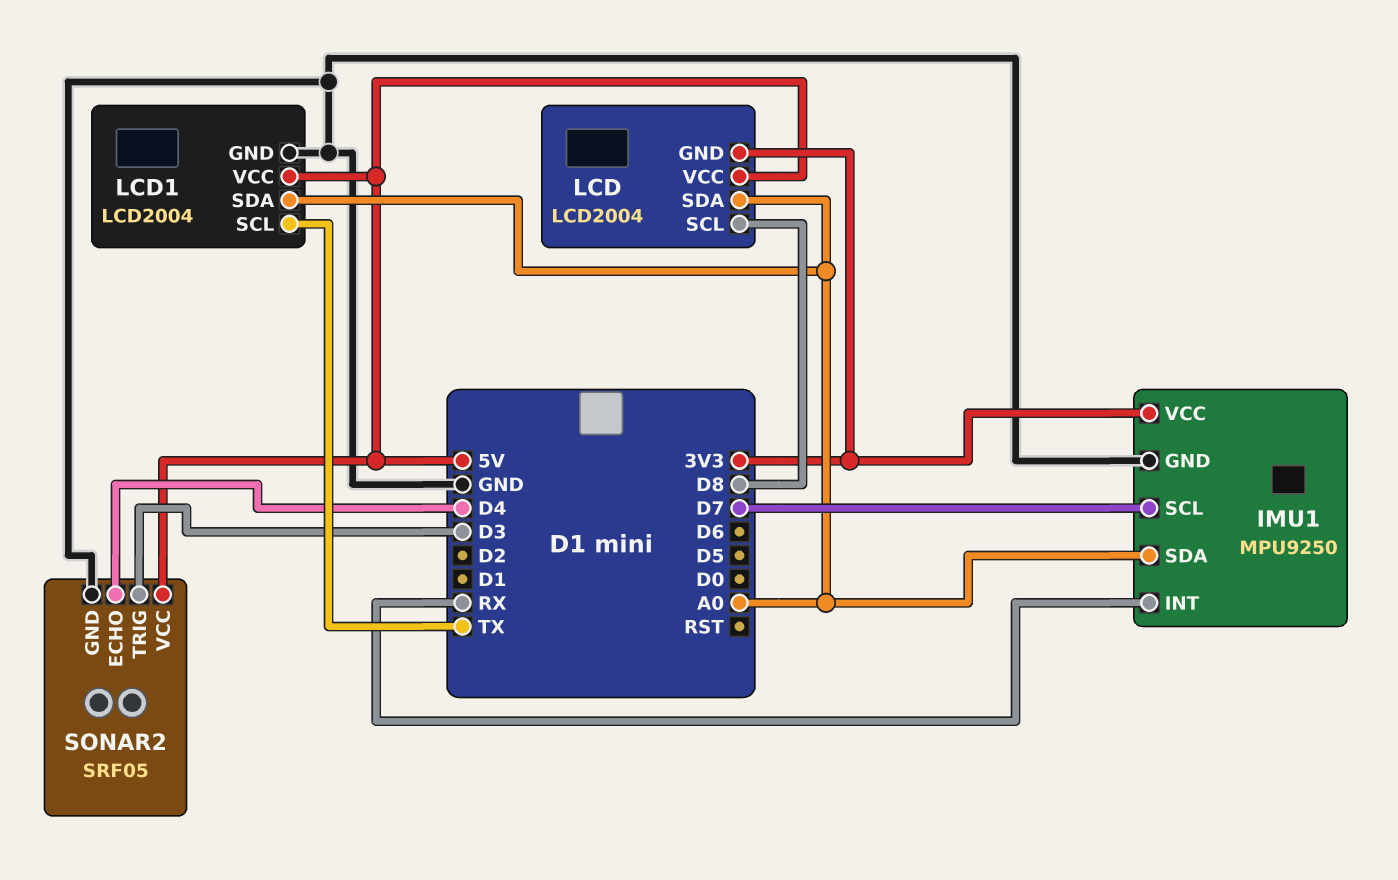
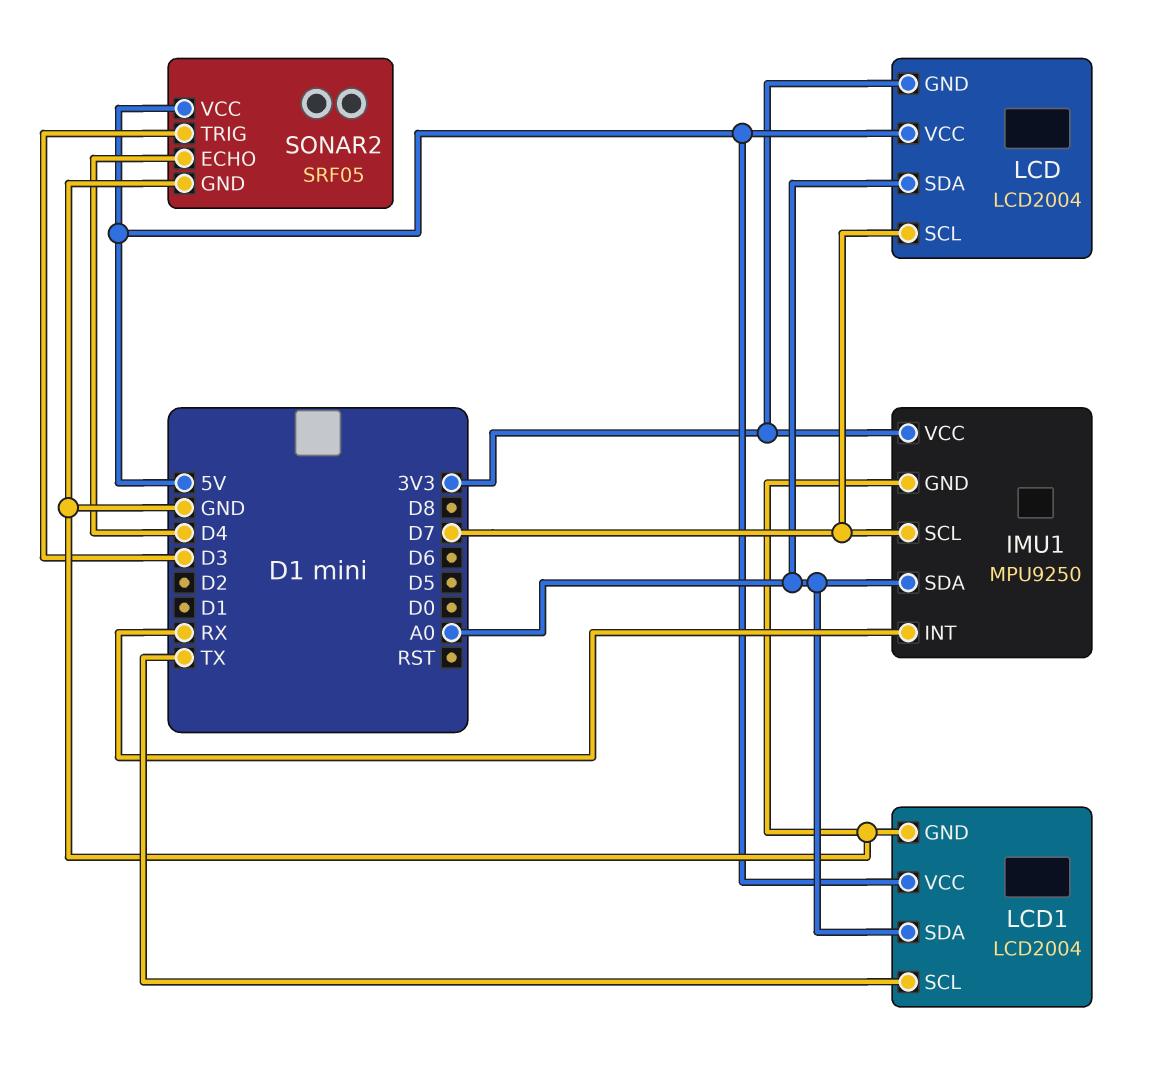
LCD pin SCL: D8 -> D7

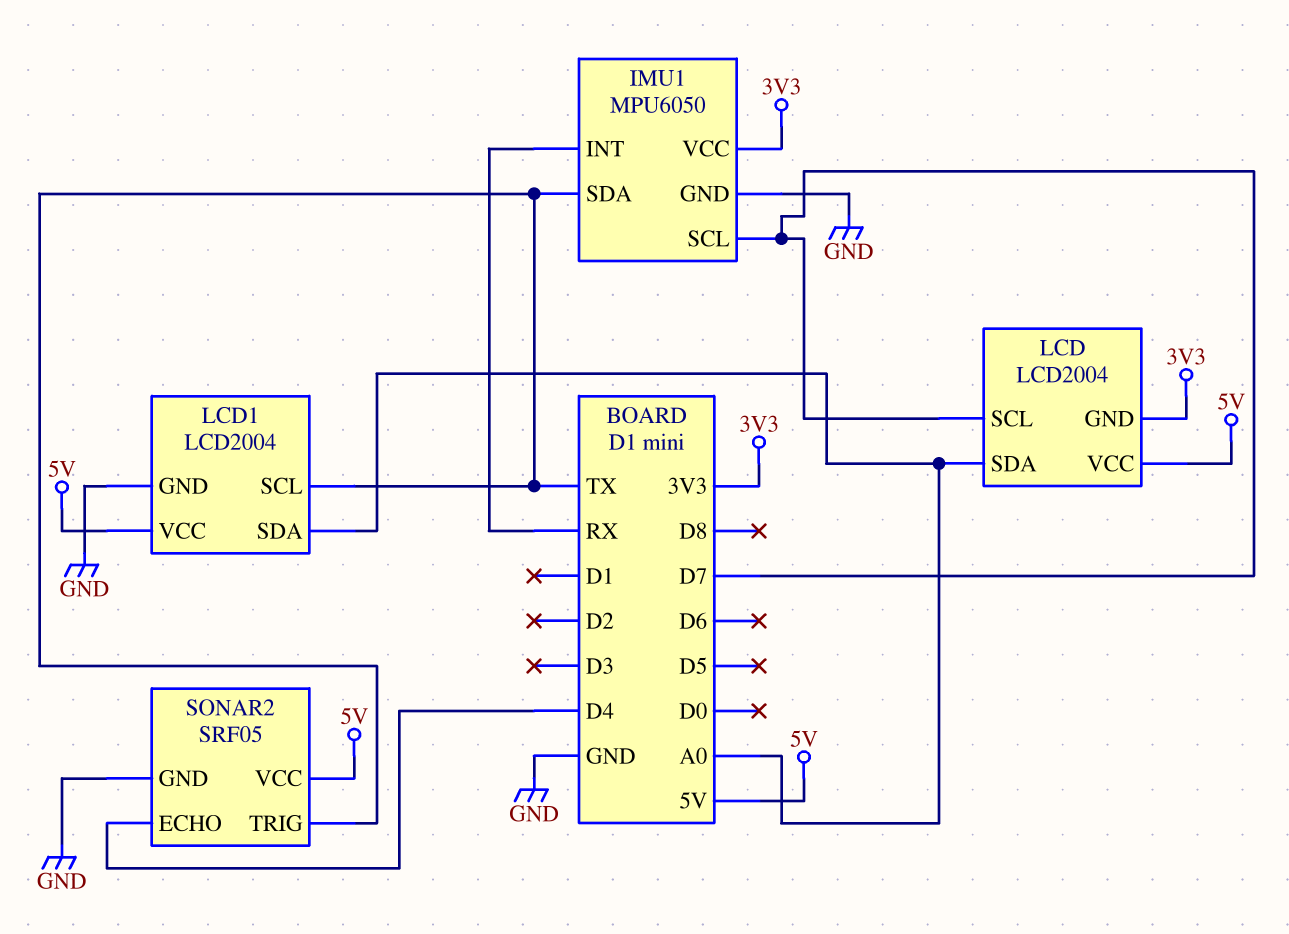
IMU1: MPU9250 -> MPU6050
IMU1 pin SDA: A0 -> TX
SONAR2 pin TRIG: D3 -> TX

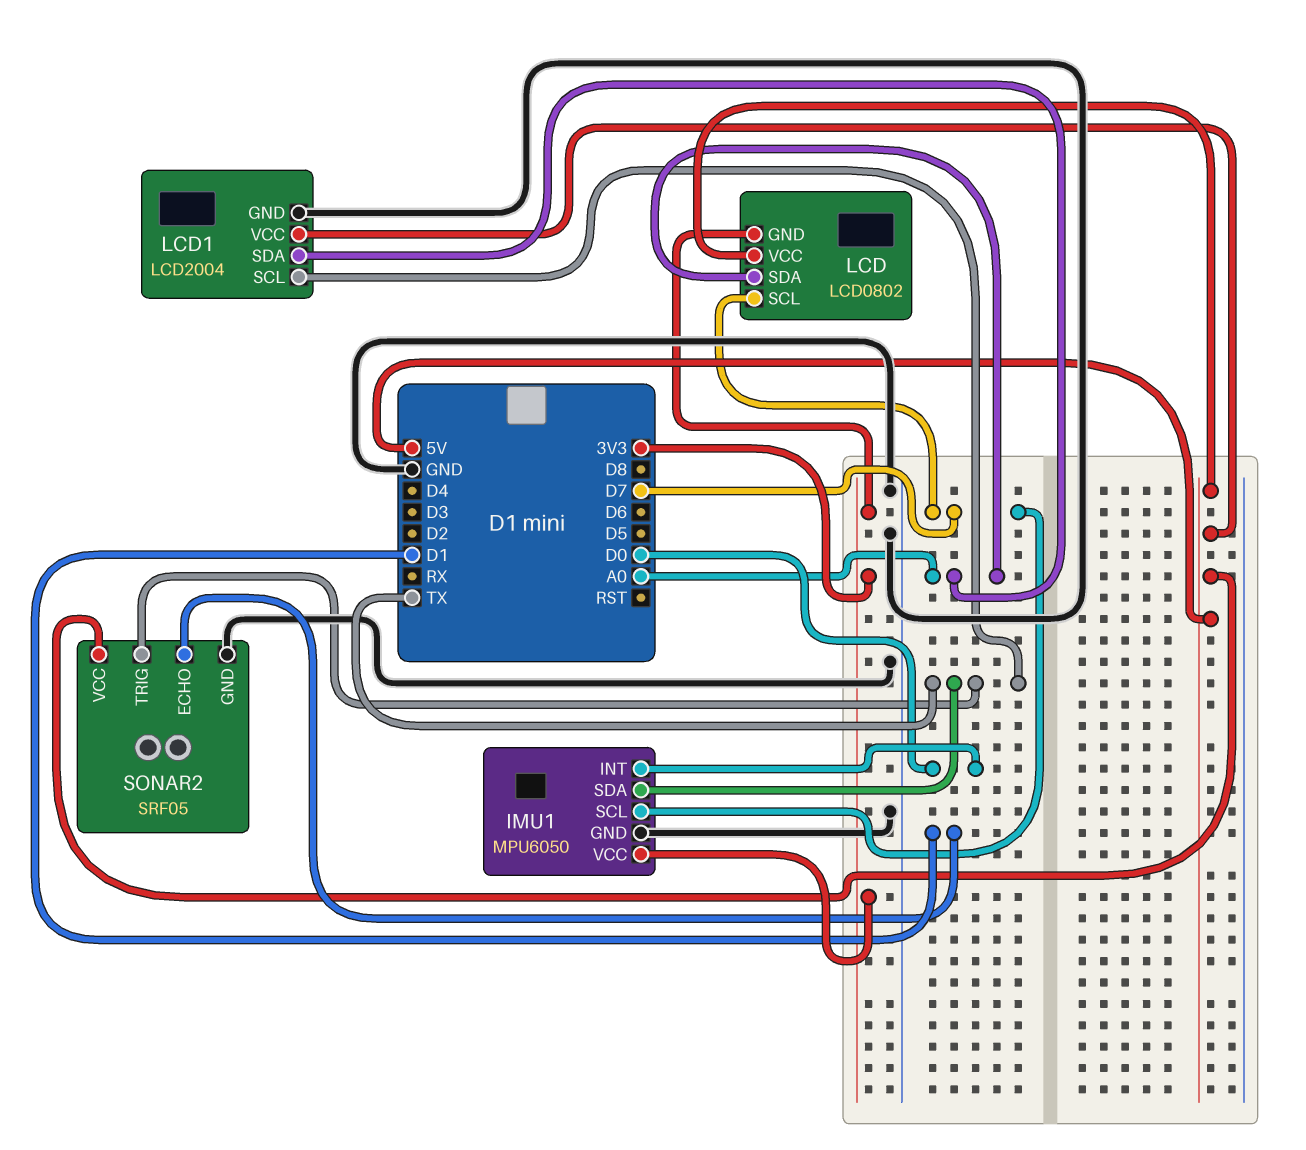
IMU1 pin INT: RX -> D0
LCD: LCD2004 -> LCD0802
SONAR2 pin ECHO: D4 -> D1

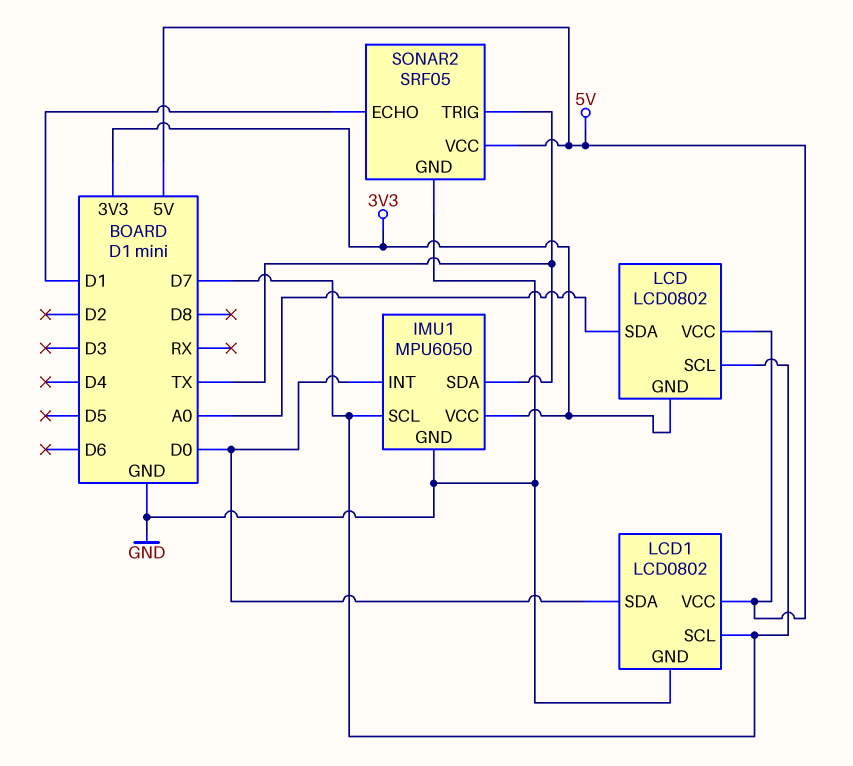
LCD1: LCD2004 -> LCD0802
LCD1 pin SCL: TX -> D7
LCD1 pin SDA: A0 -> D0

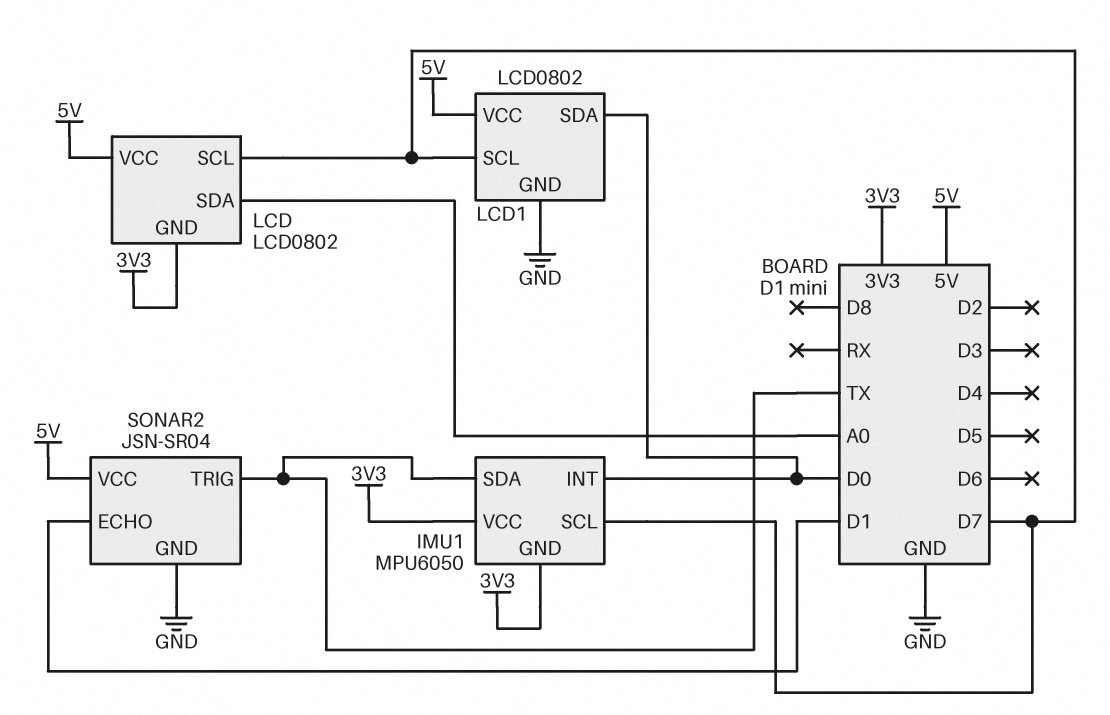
IMU1 pin GND: GND -> 3V3
SONAR2: SRF05 -> JSN-SR04

